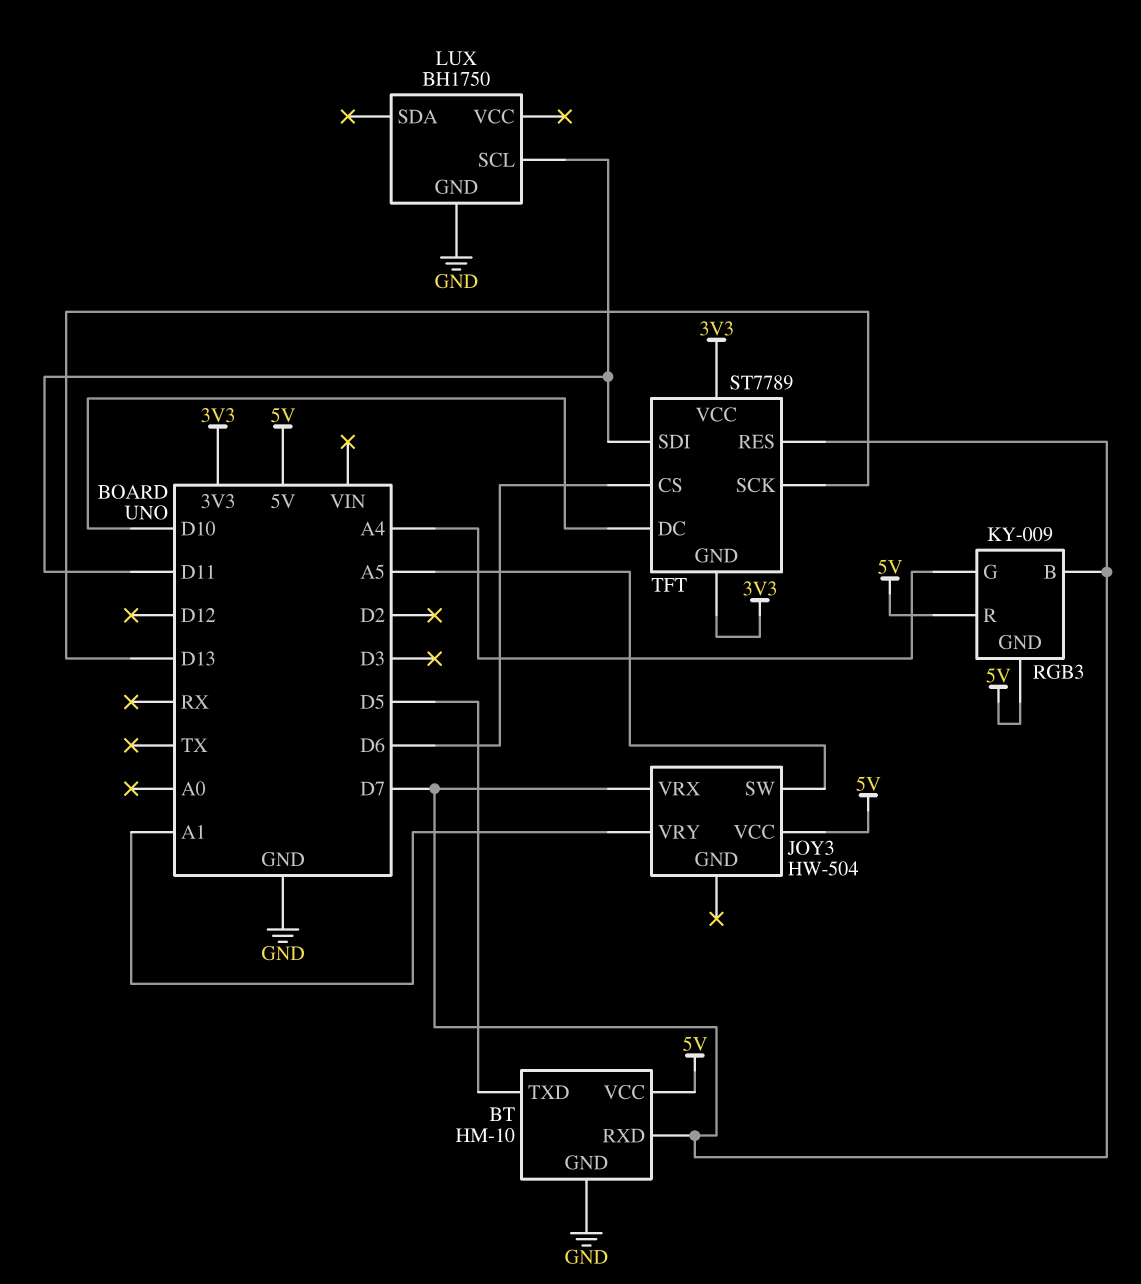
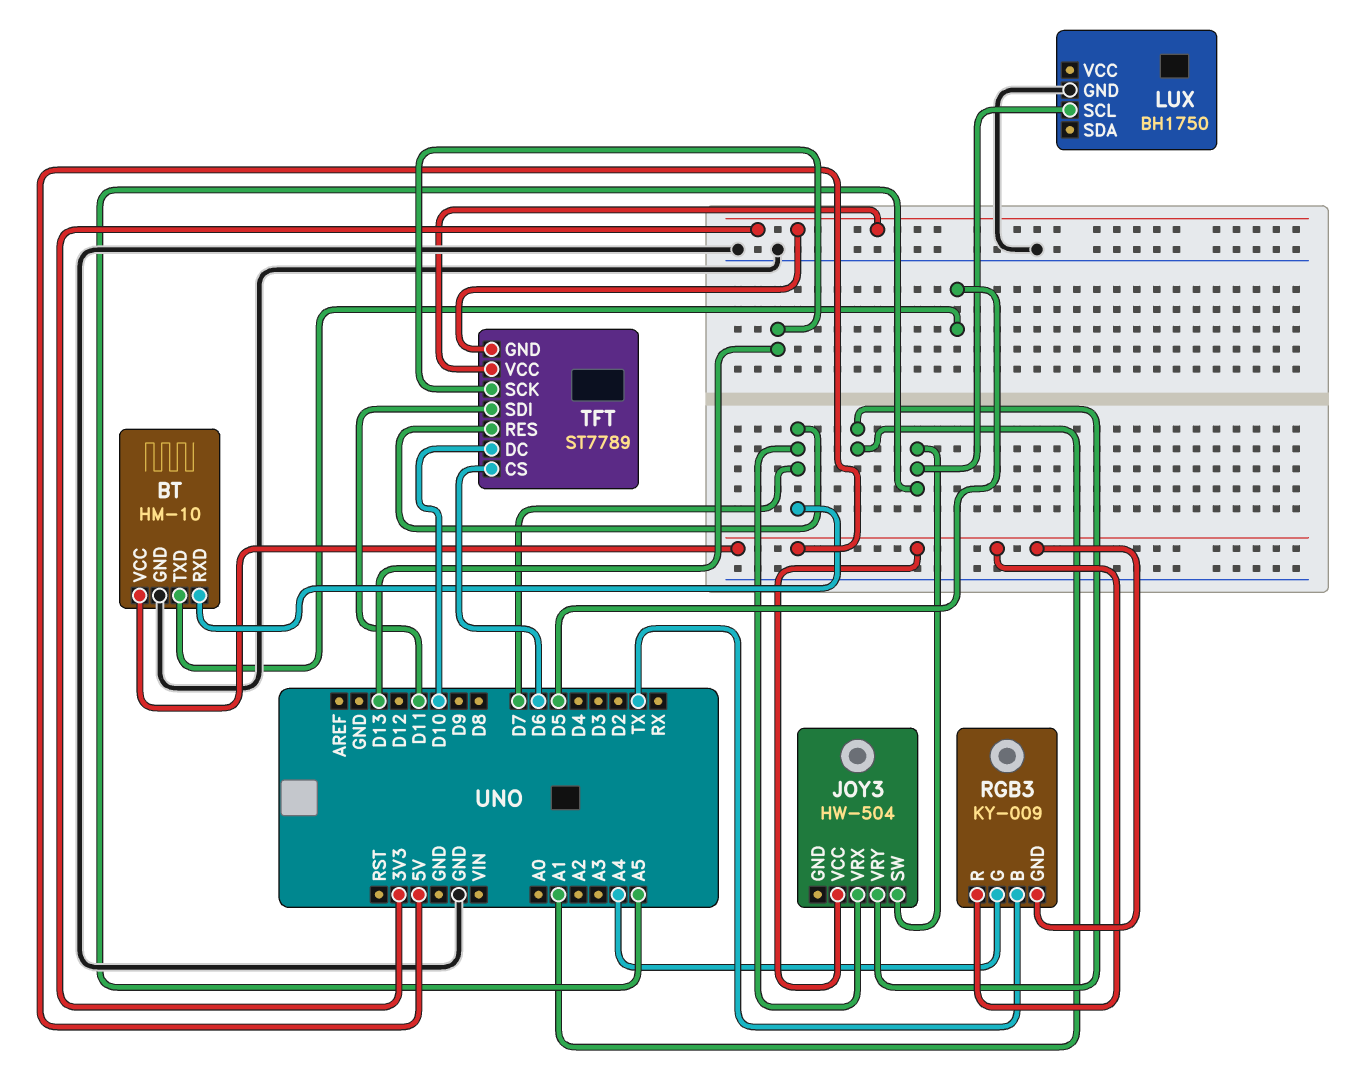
LUX pin SCL: D11 -> A5
RGB3 pin B: D7 -> TX

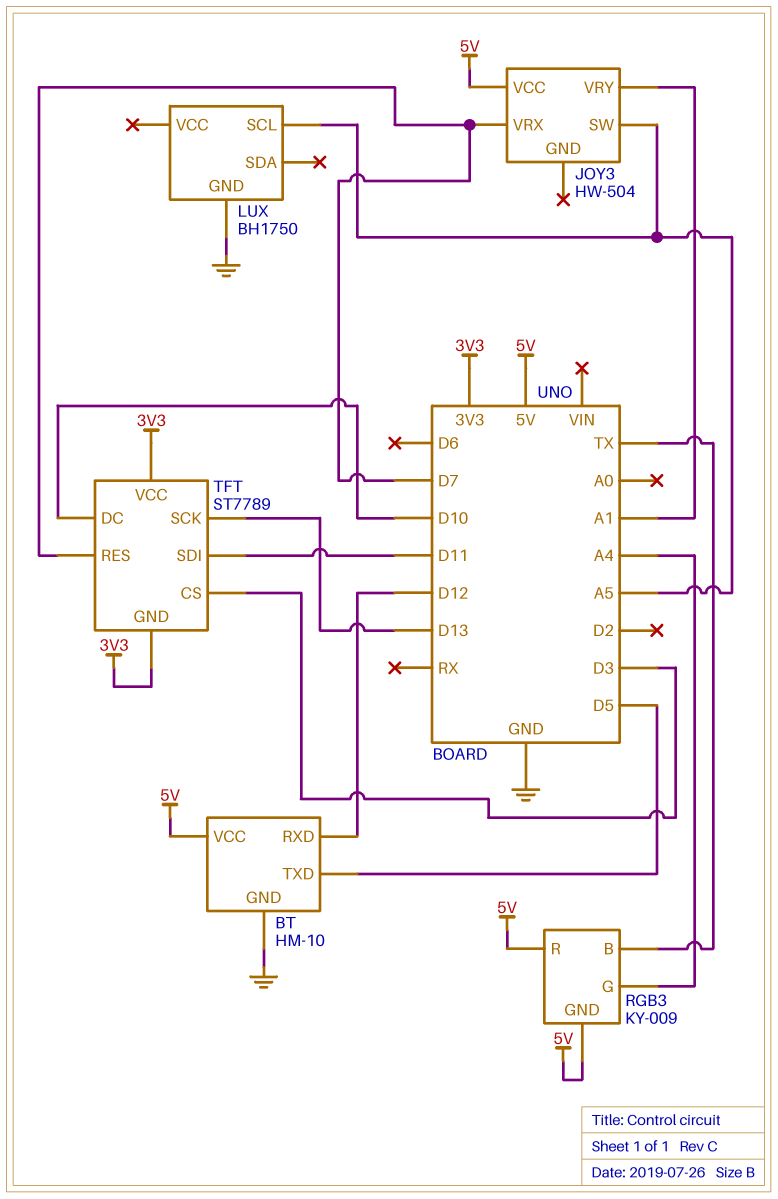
BT pin RXD: D7 -> D12
TFT pin CS: D6 -> D3

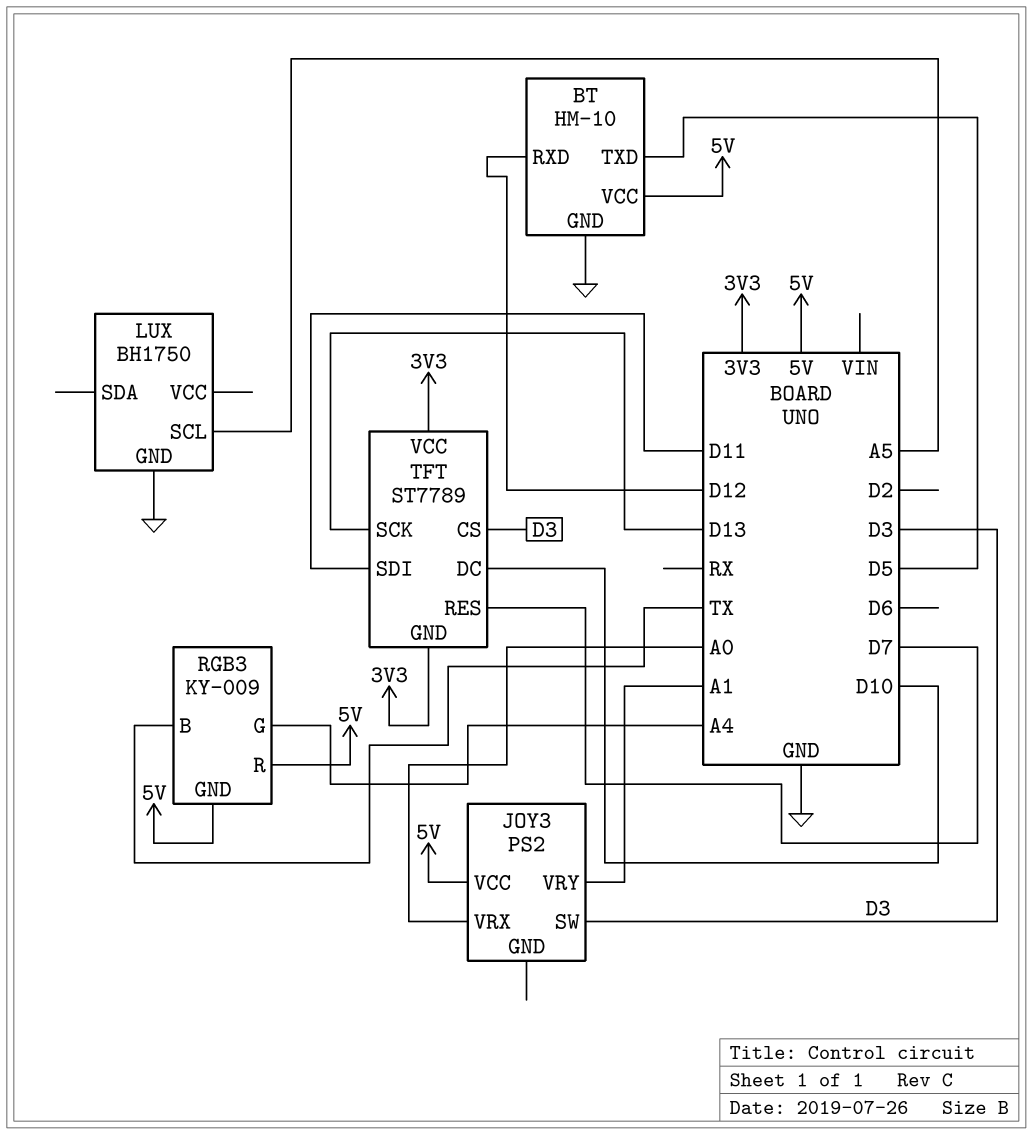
JOY3: HW-504 -> PS2
JOY3 pin SW: A5 -> D3
JOY3 pin VRX: D7 -> A0

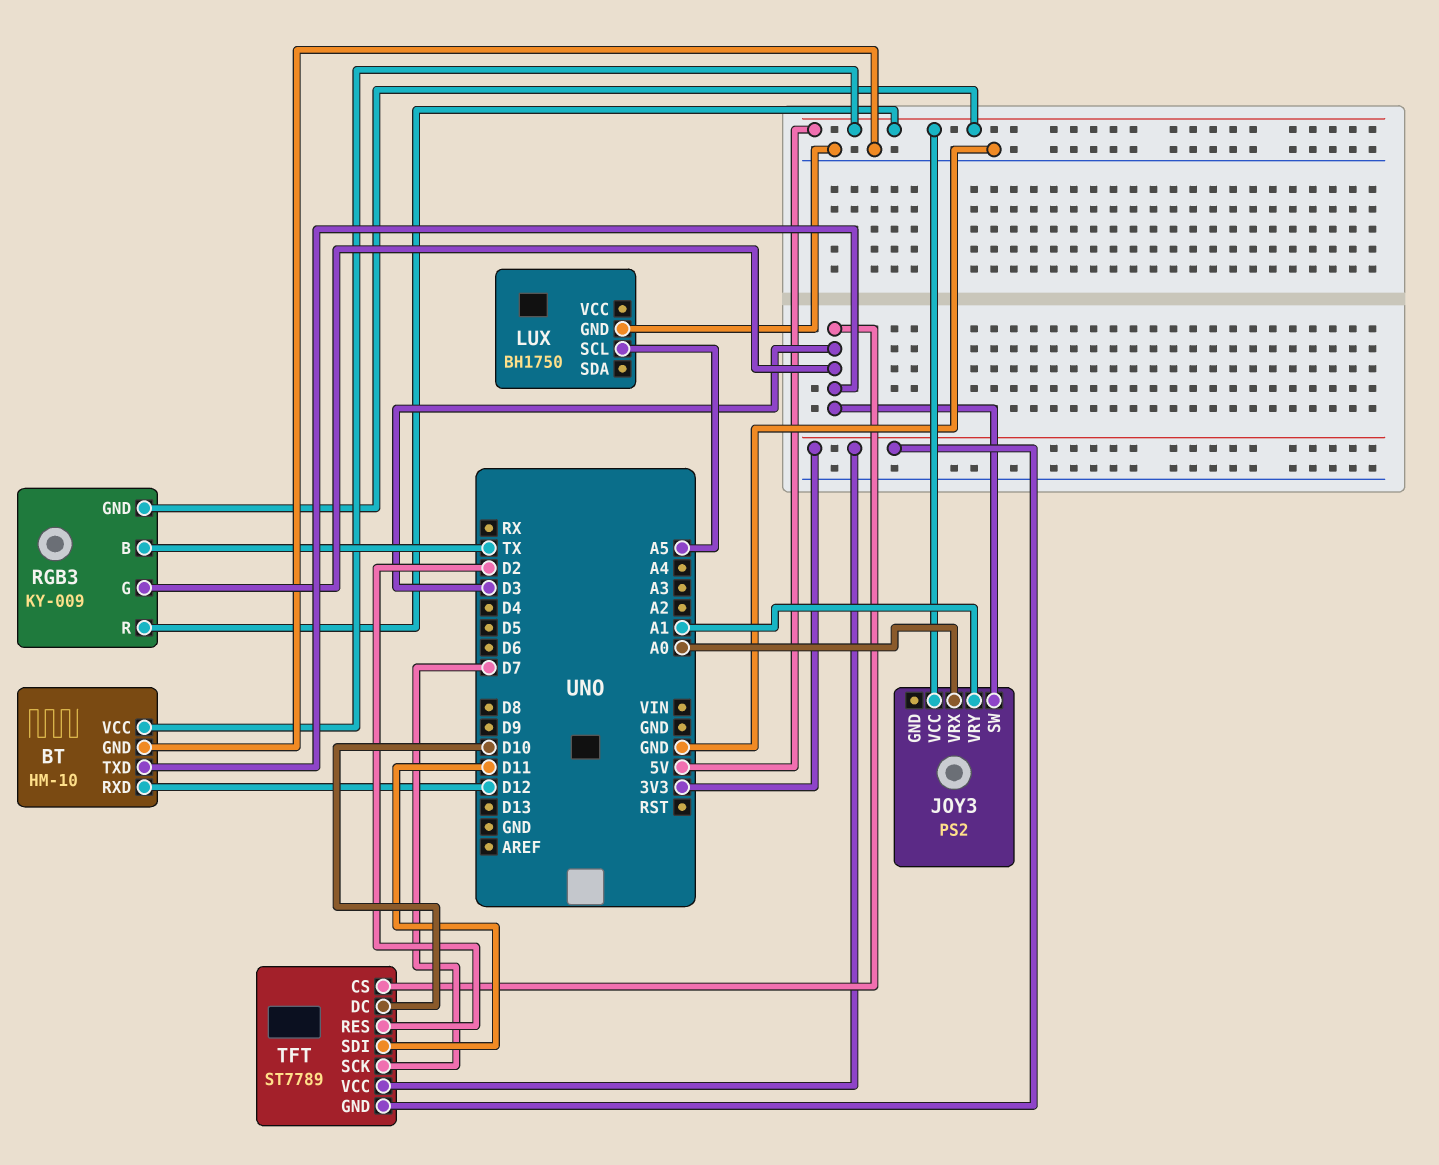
BT pin TXD: D5 -> D3
RGB3 pin G: A4 -> D3
TFT pin RES: D7 -> D2
TFT pin SCK: D13 -> D7

